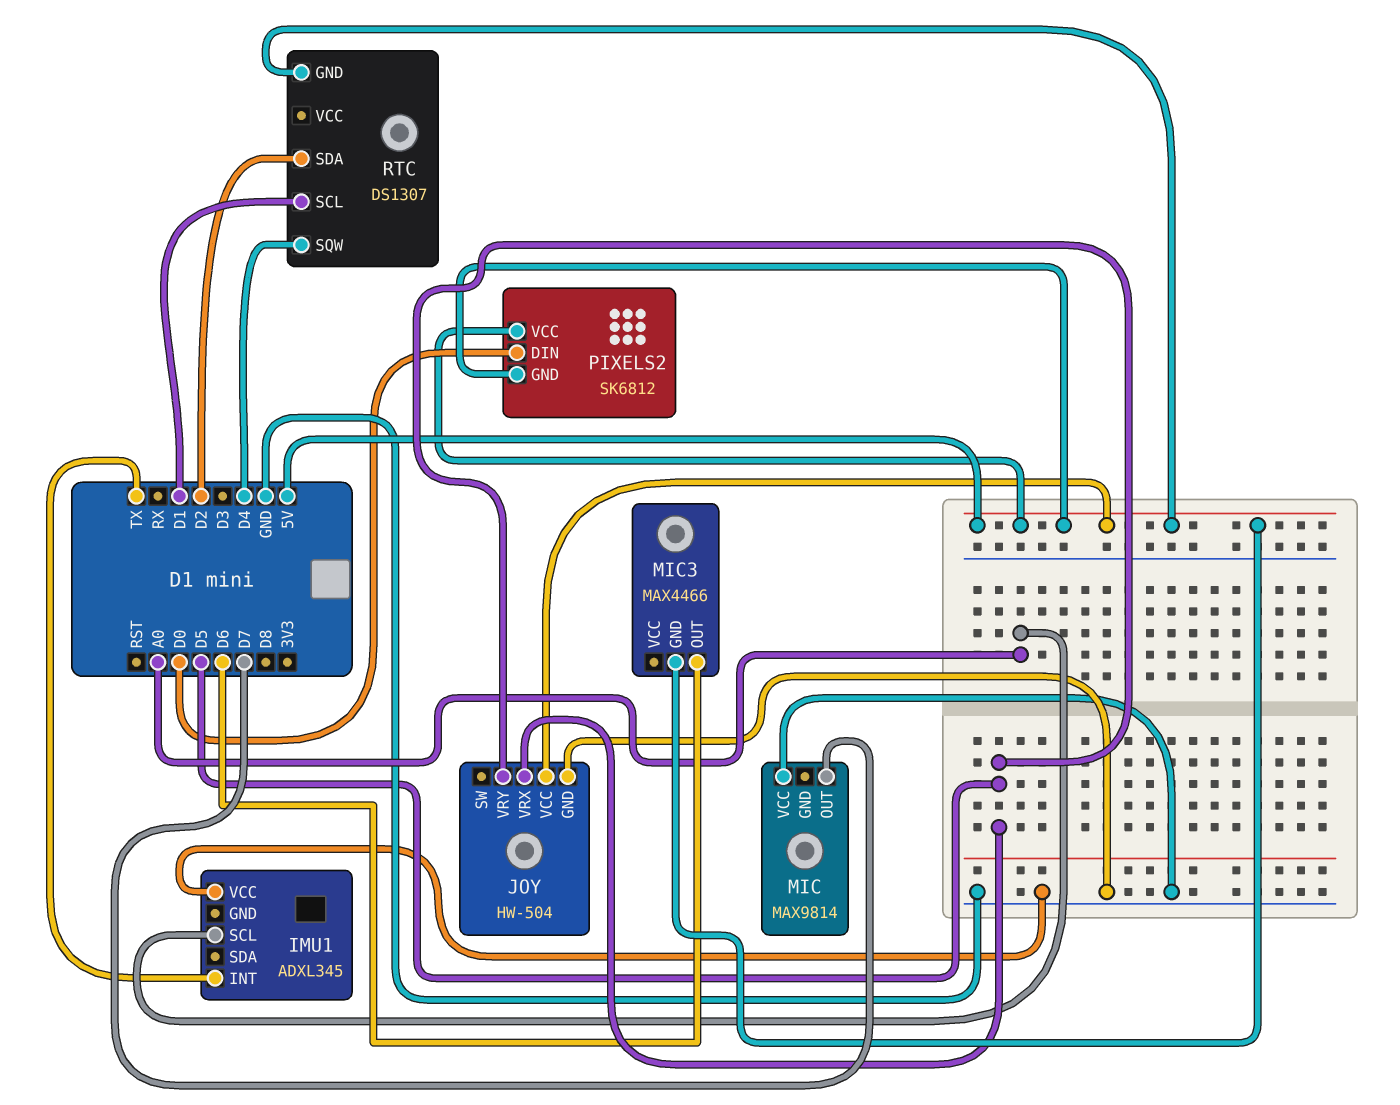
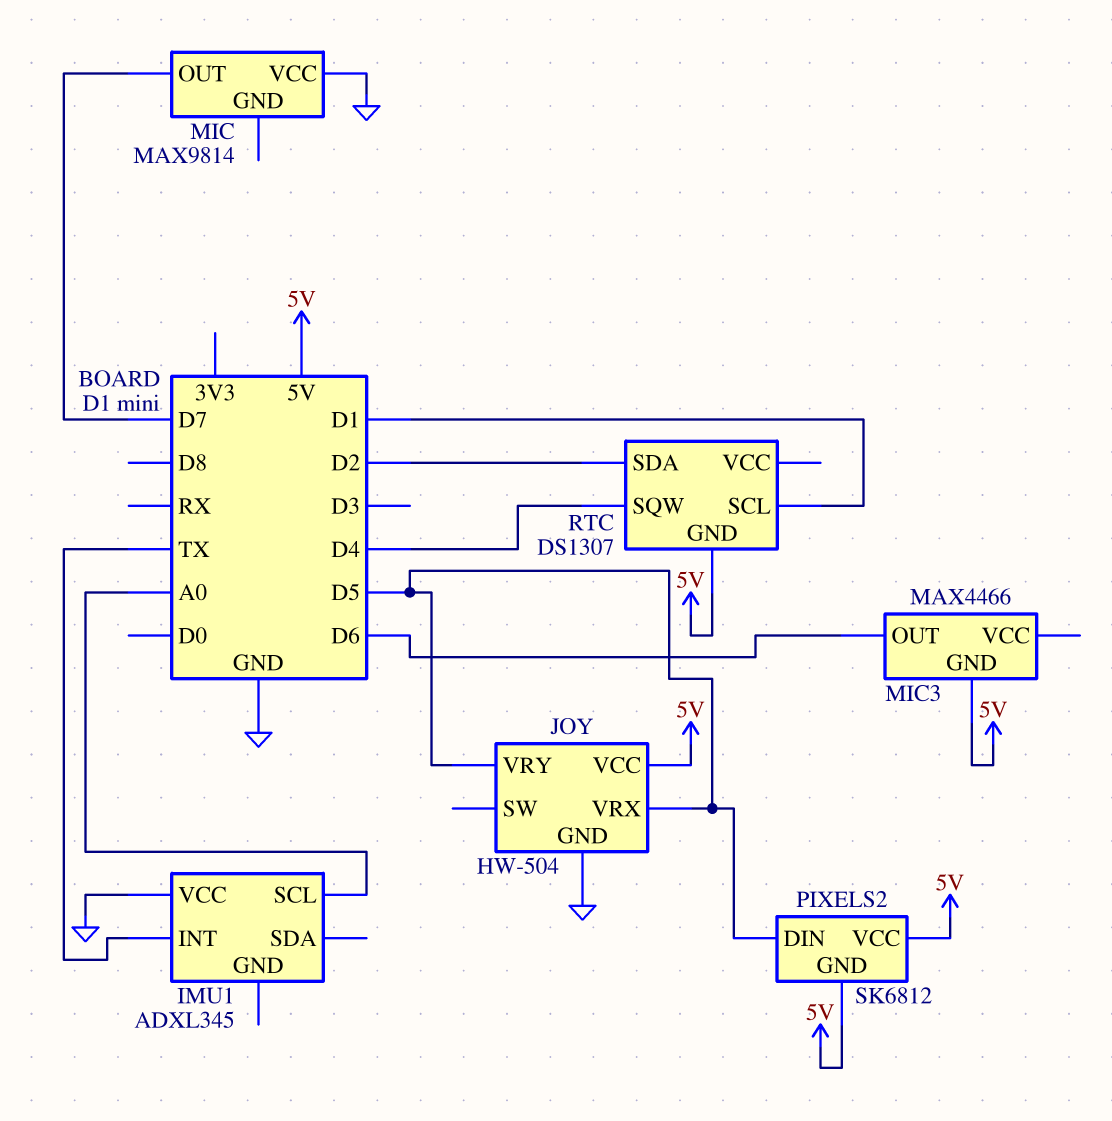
PIXELS2 pin DIN: D0 -> D5

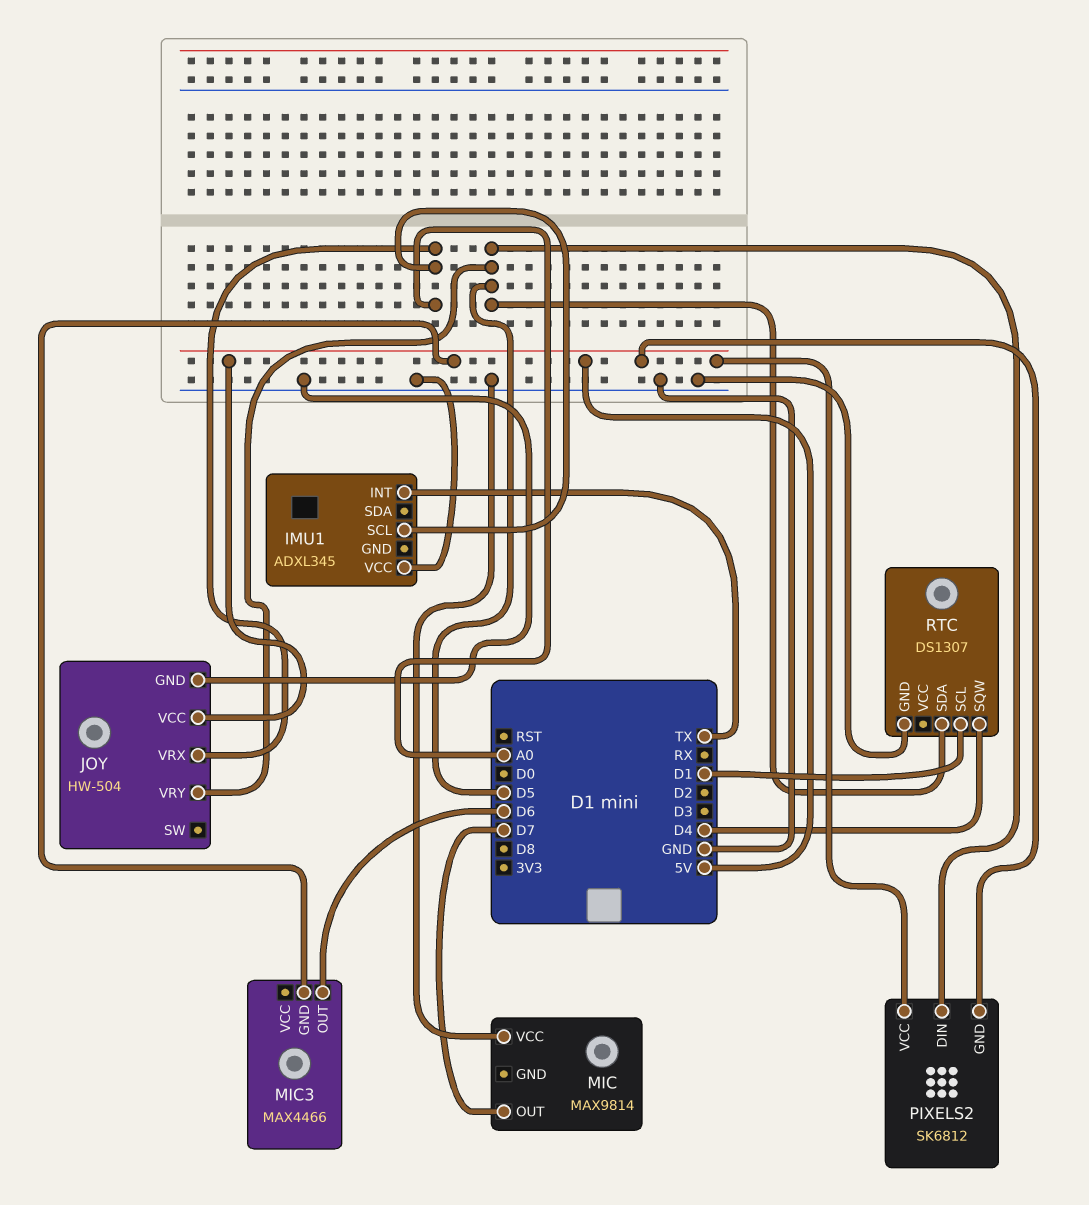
JOY pin VRX: D5 -> A0
RTC pin GND: 5V -> GND
RTC pin SDA: D2 -> D5

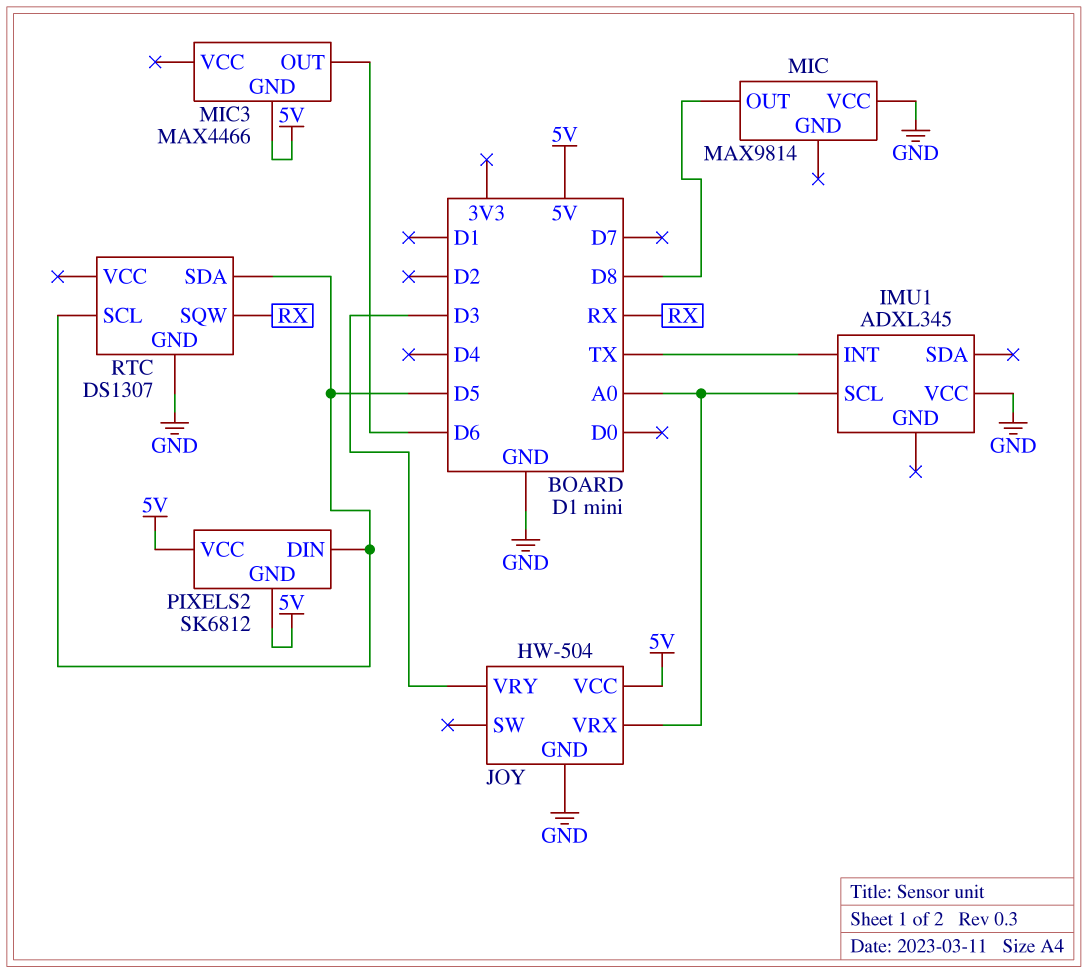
JOY pin VRY: D5 -> D3
MIC pin OUT: D7 -> D8
RTC pin SCL: D1 -> D5
RTC pin SQW: D4 -> RX

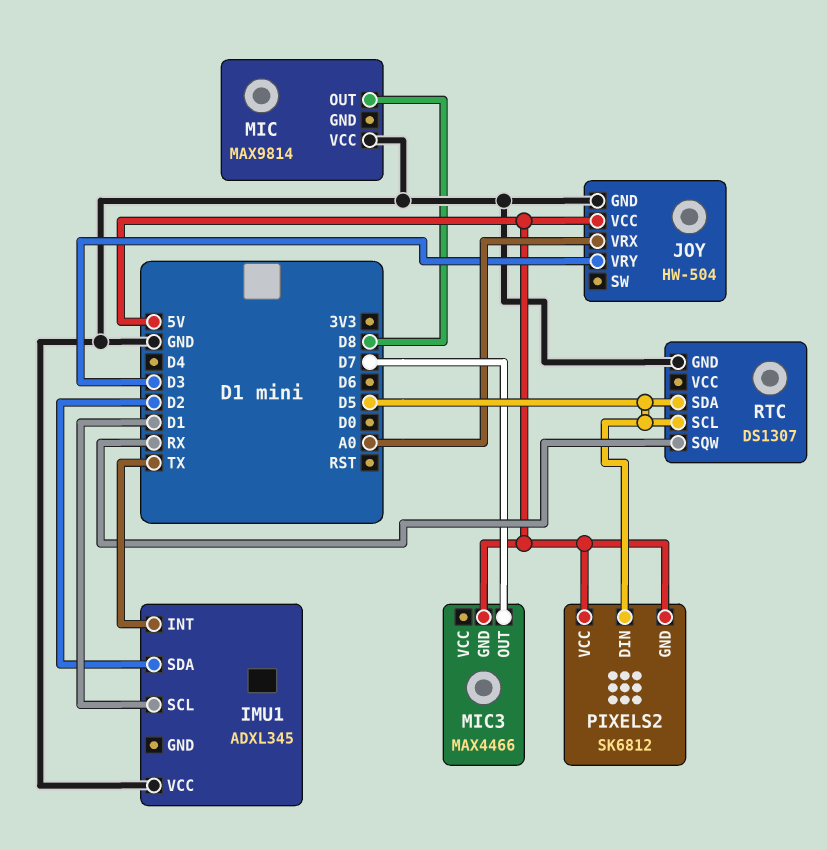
IMU1 pin SCL: A0 -> D1
IMU1 pin SDA: none -> D2
MIC3 pin OUT: D6 -> D7

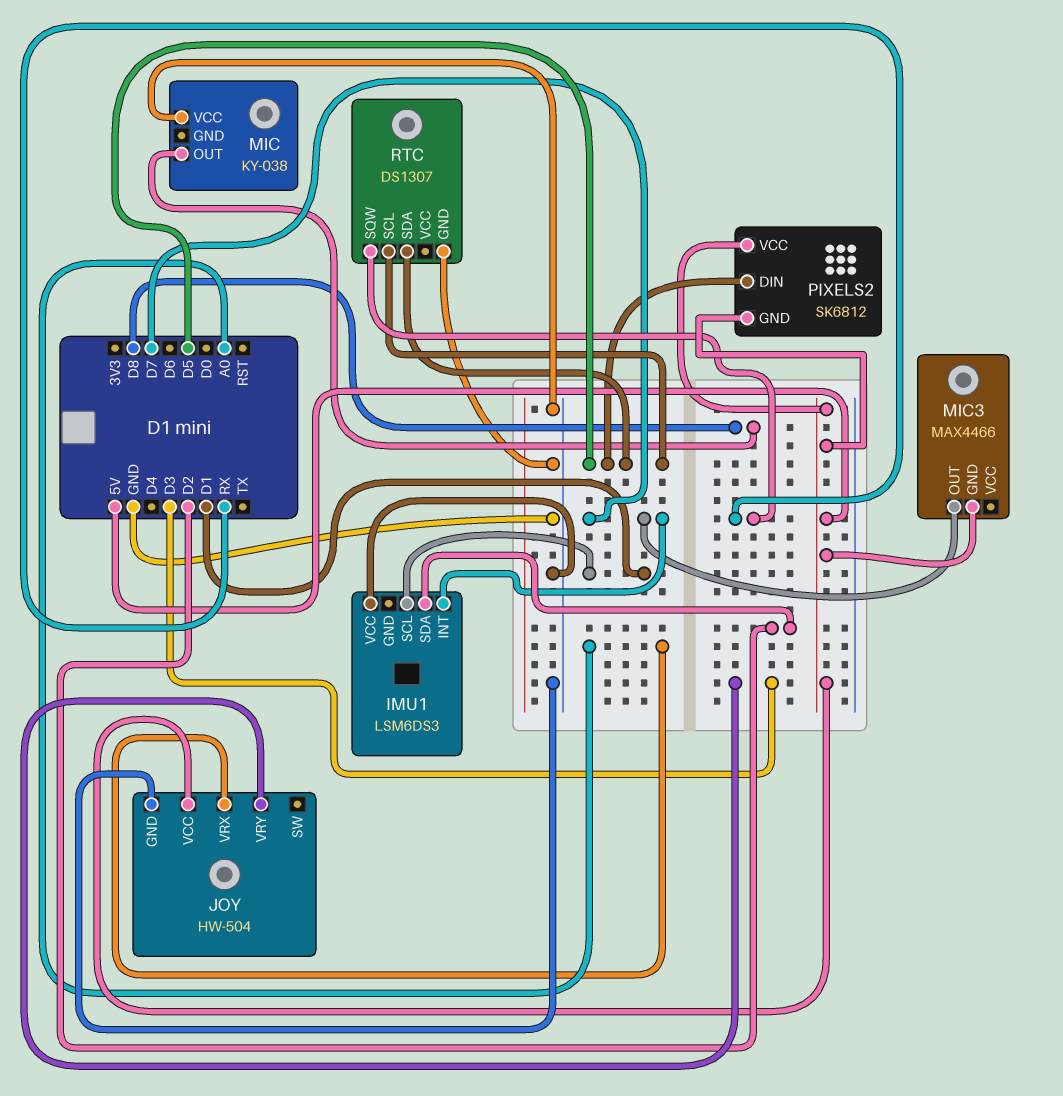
IMU1: ADXL345 -> LSM6DS3
IMU1 pin INT: TX -> D7
MIC: MAX9814 -> KY-038

